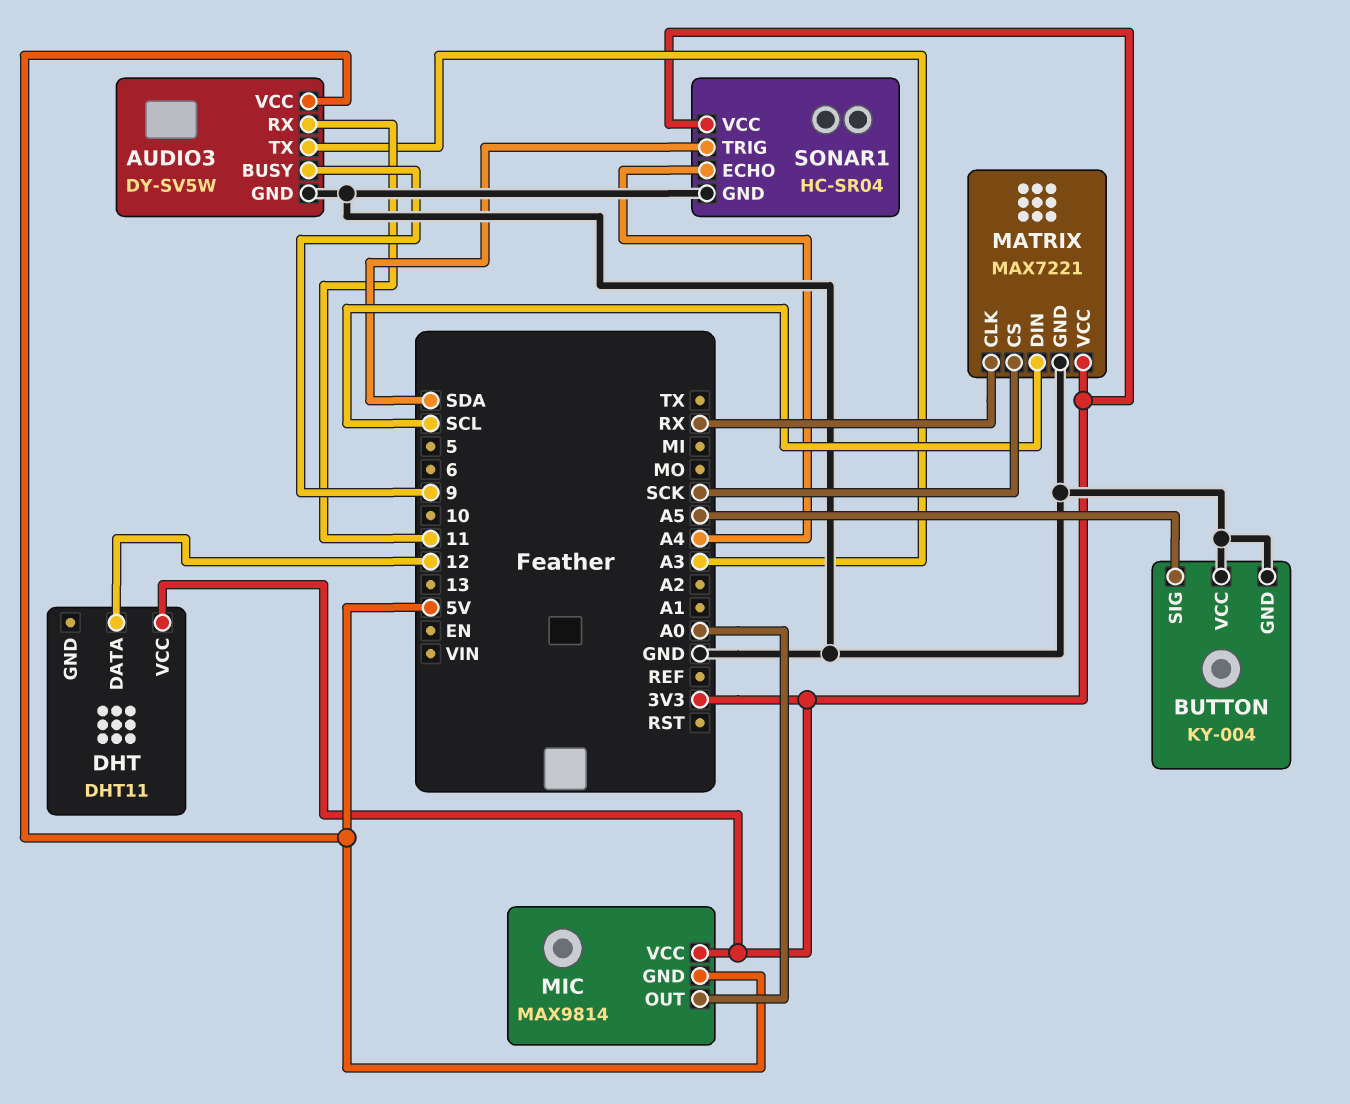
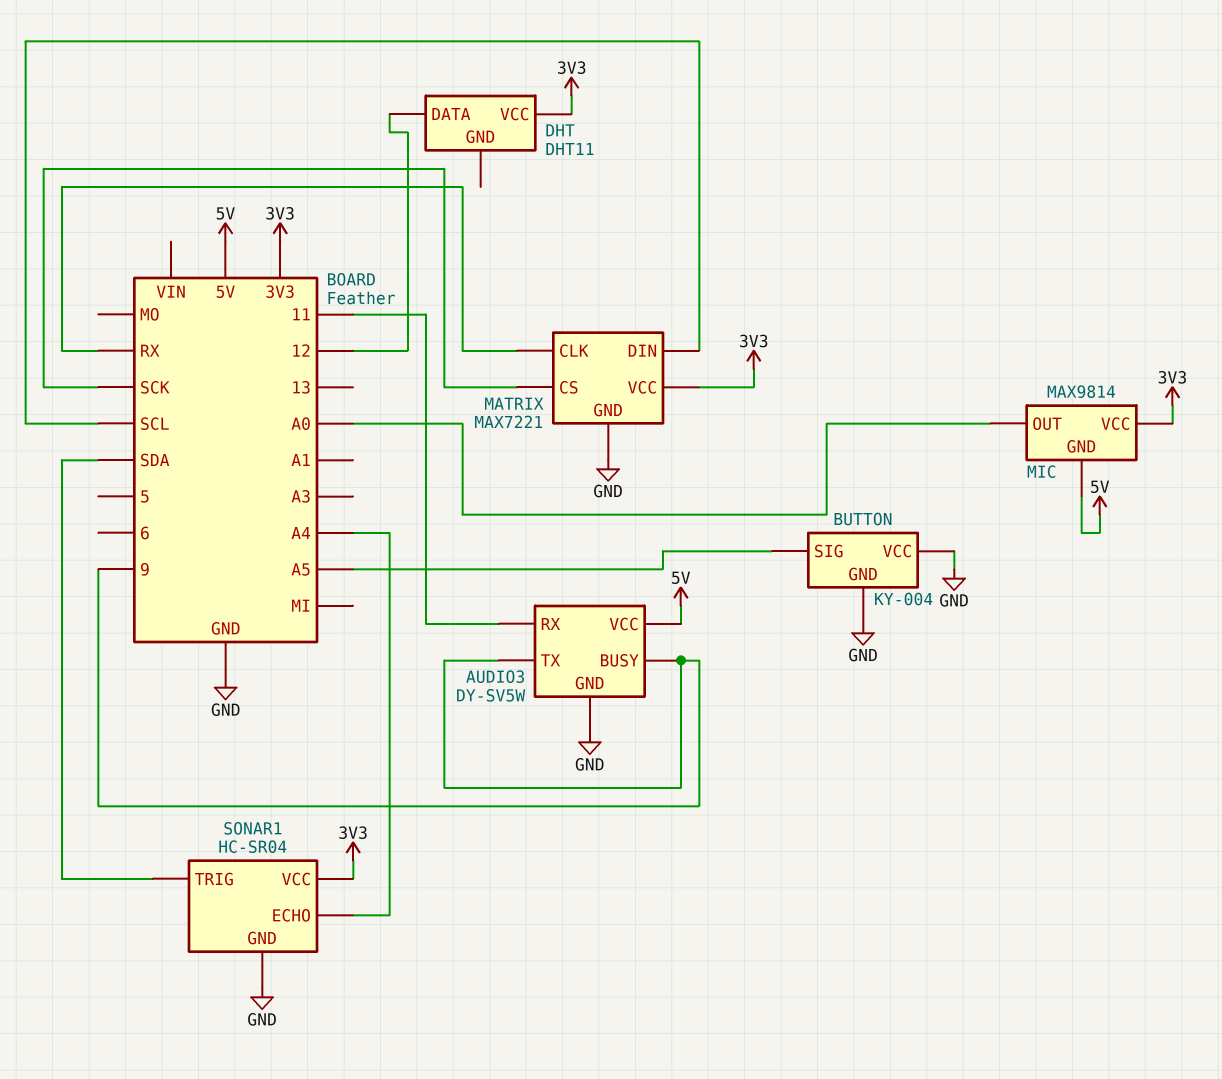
AUDIO3 pin TX: A3 -> 9

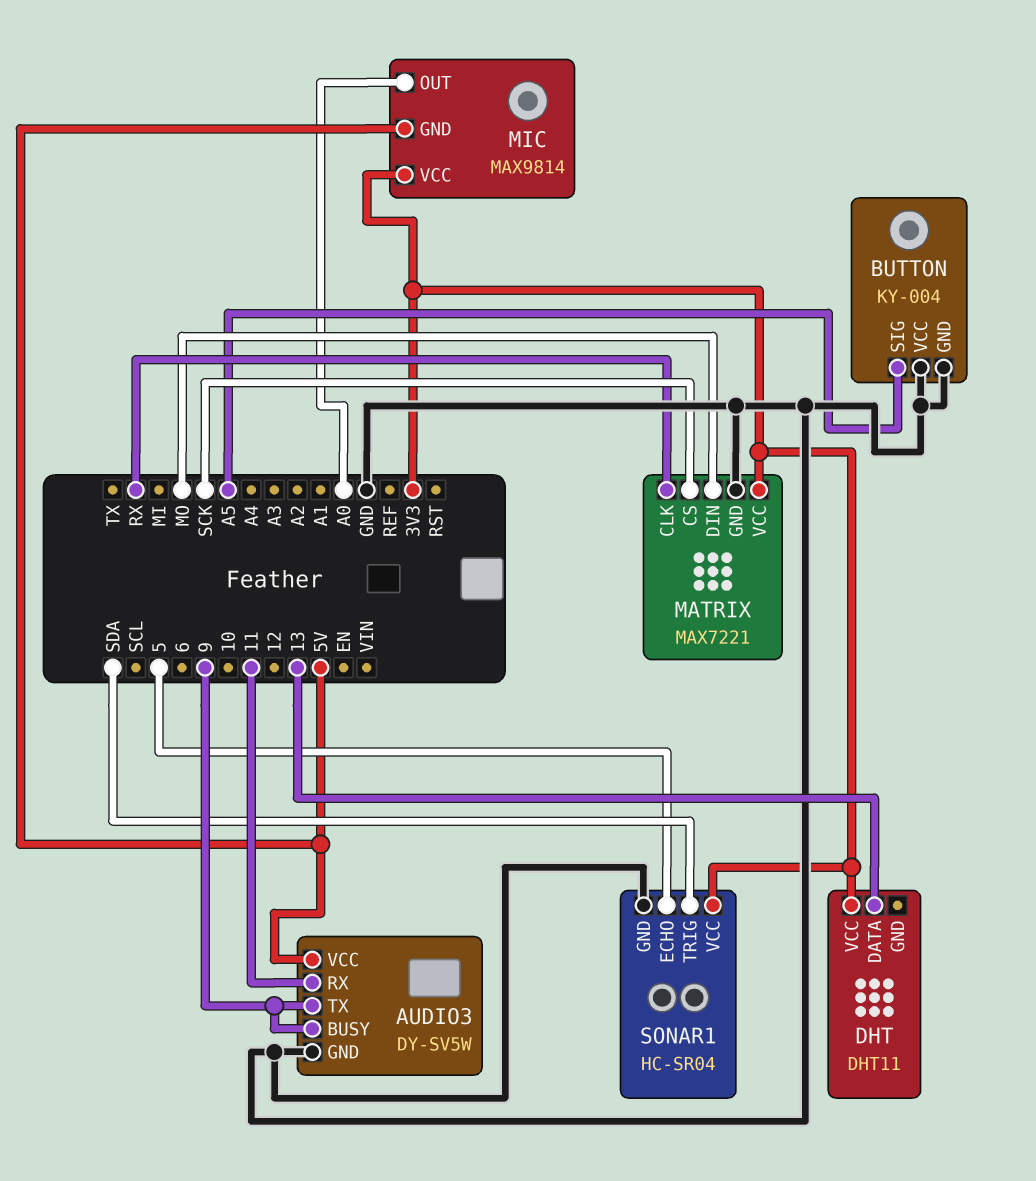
DHT pin DATA: 12 -> 13
MATRIX pin DIN: SCL -> MO
SONAR1 pin ECHO: A4 -> 5

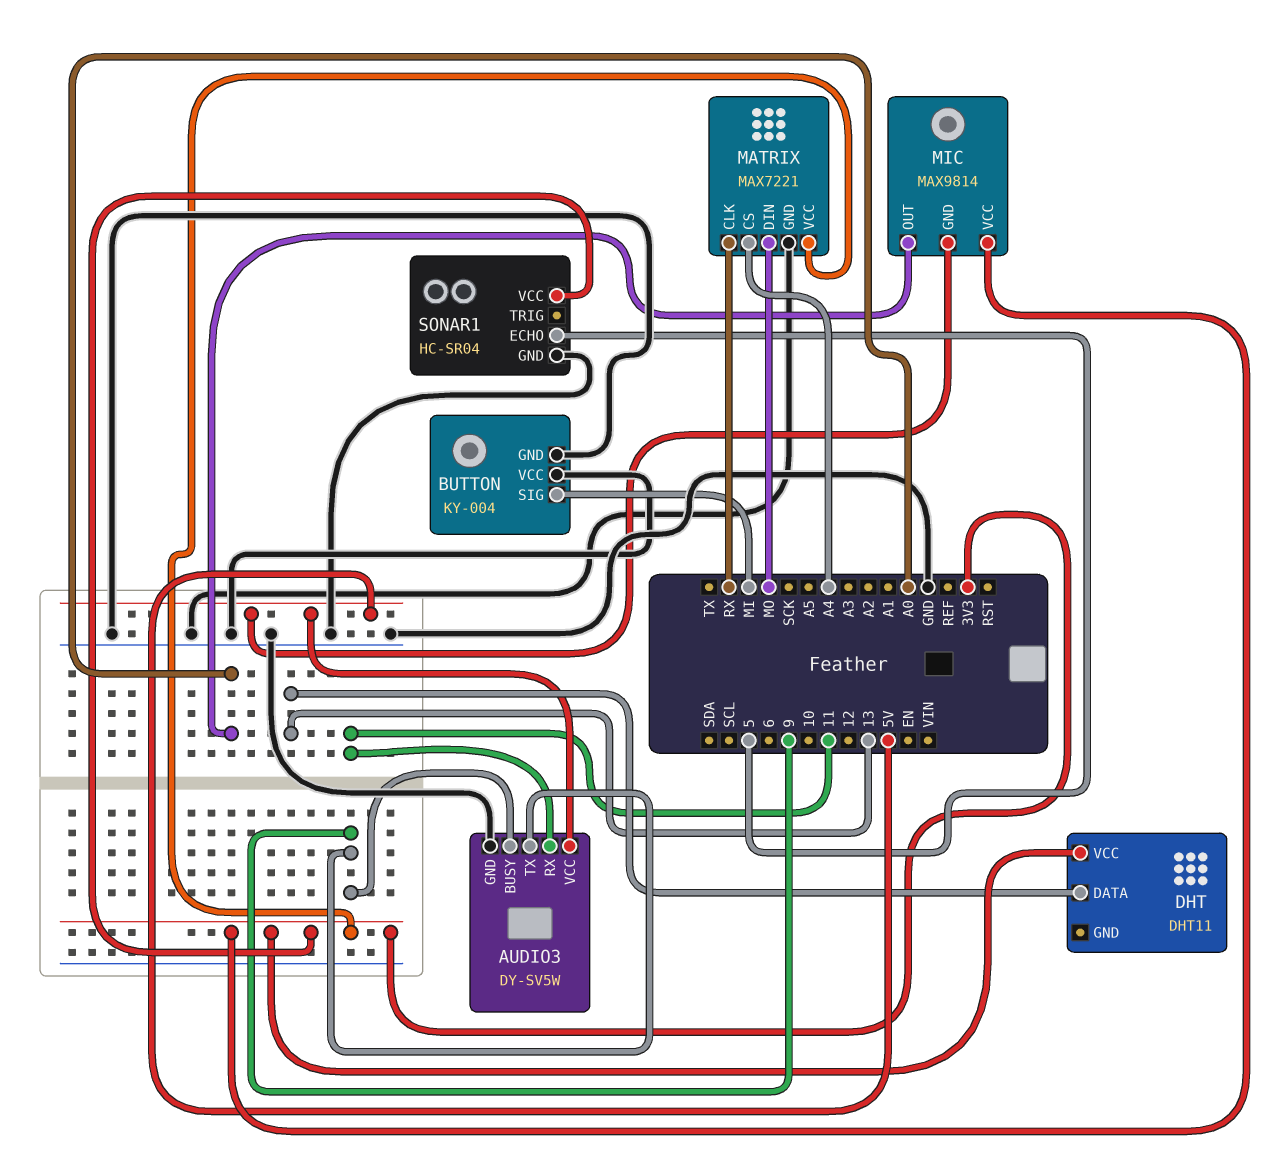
BUTTON pin SIG: A5 -> MI
MATRIX pin CS: SCK -> A4
SONAR1 pin TRIG: SDA -> none

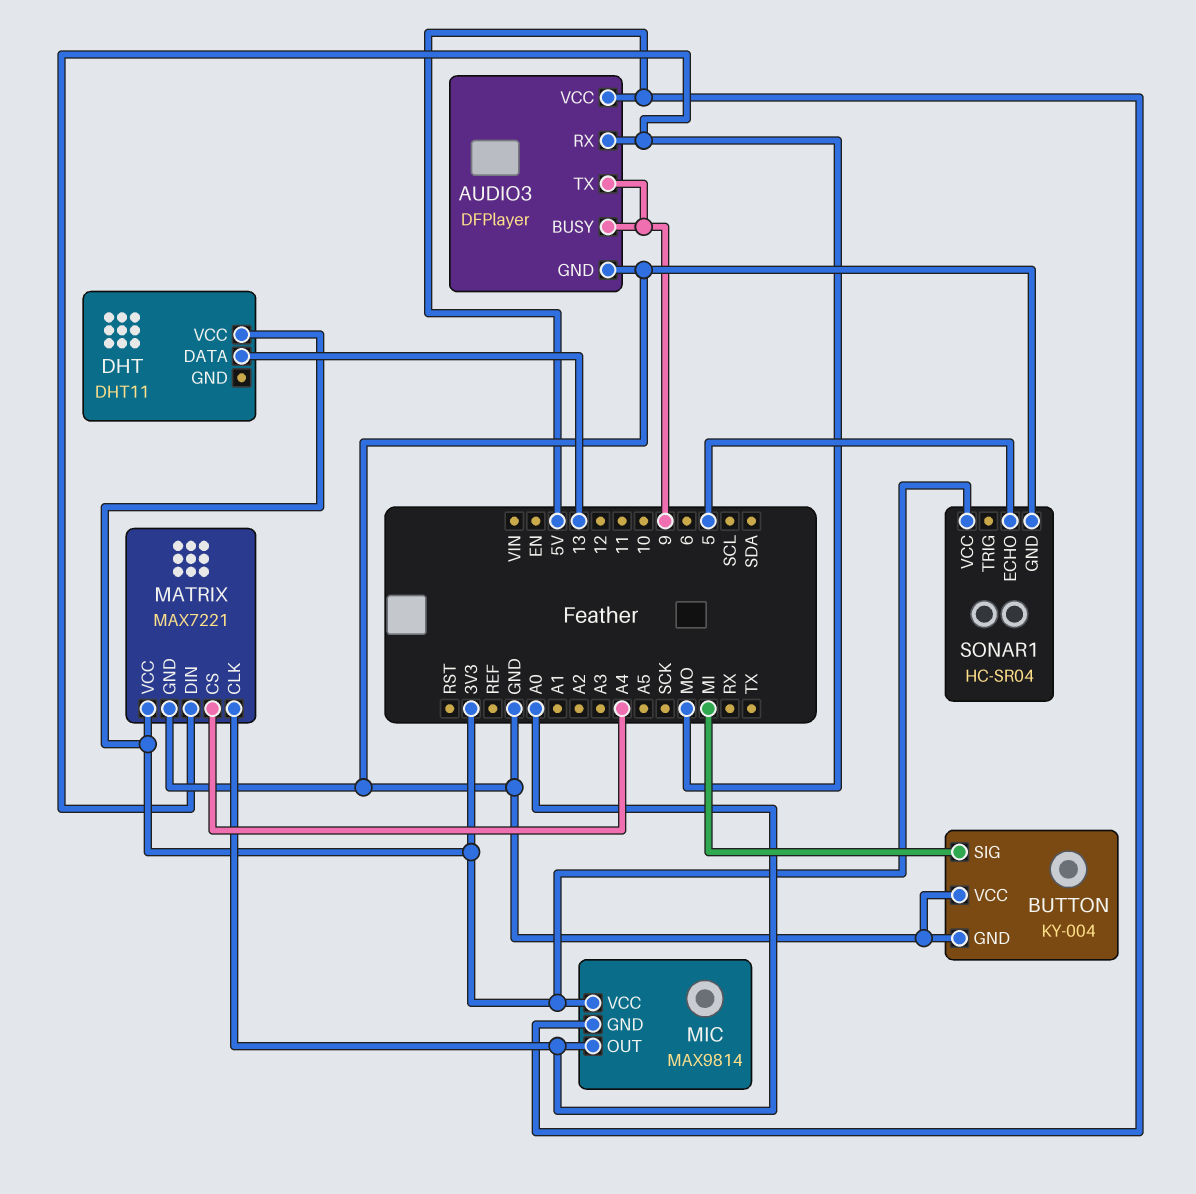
AUDIO3: DY-SV5W -> DFPlayer
AUDIO3 pin RX: 11 -> MO
MATRIX pin CLK: RX -> A0

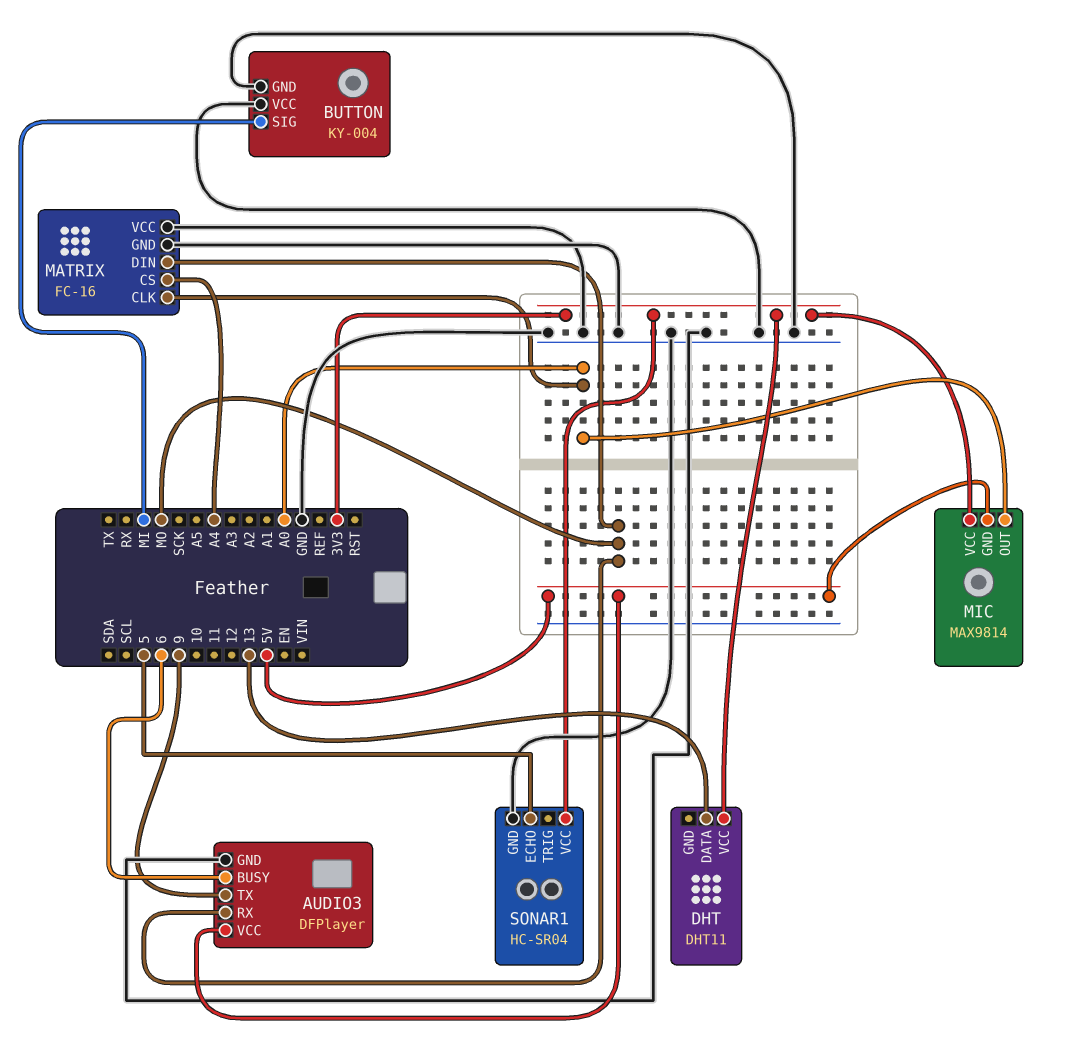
AUDIO3 pin BUSY: 9 -> 6
MATRIX: MAX7221 -> FC-16
MATRIX pin VCC: 3V3 -> GND

